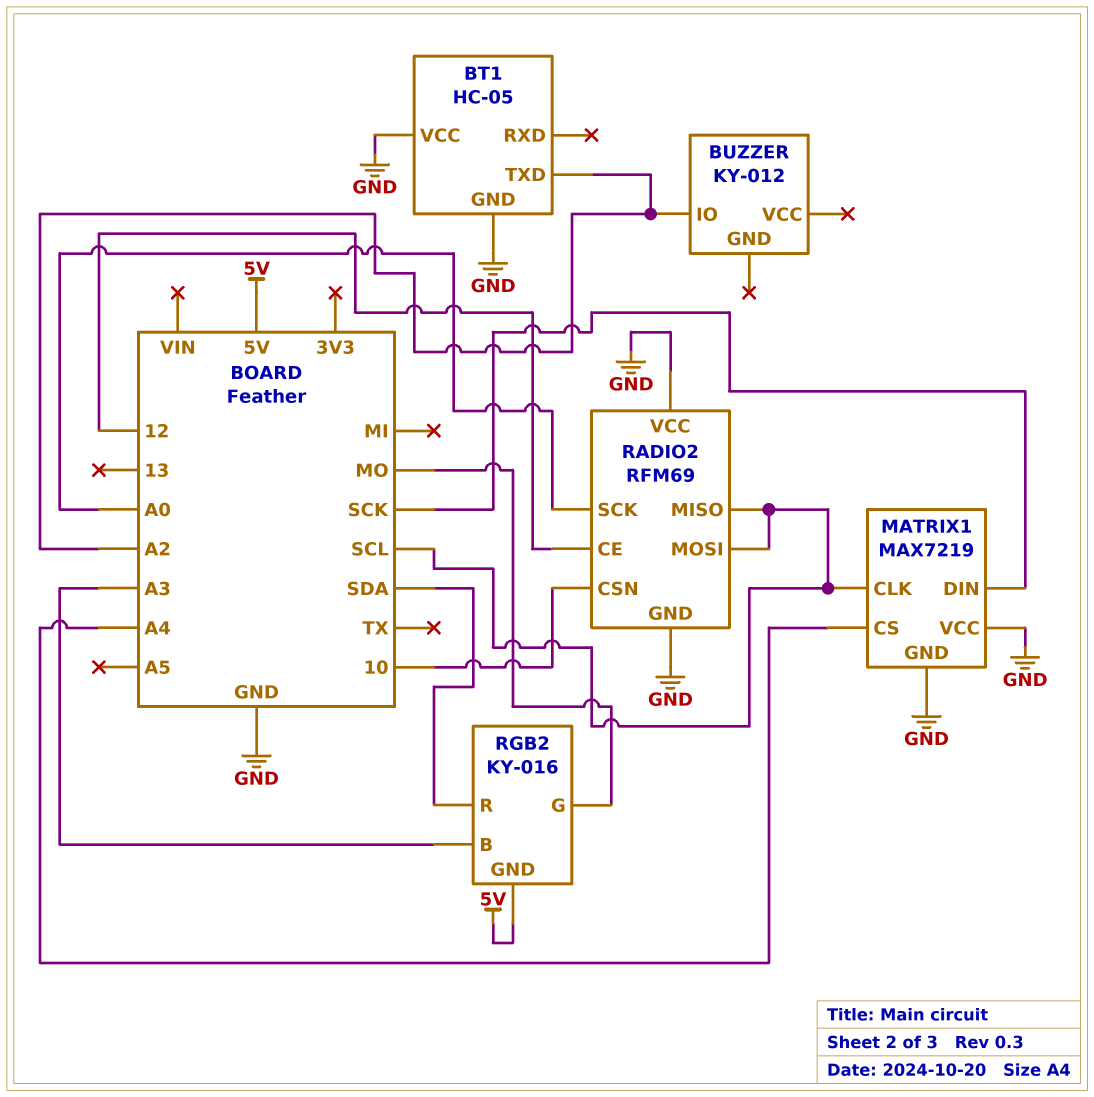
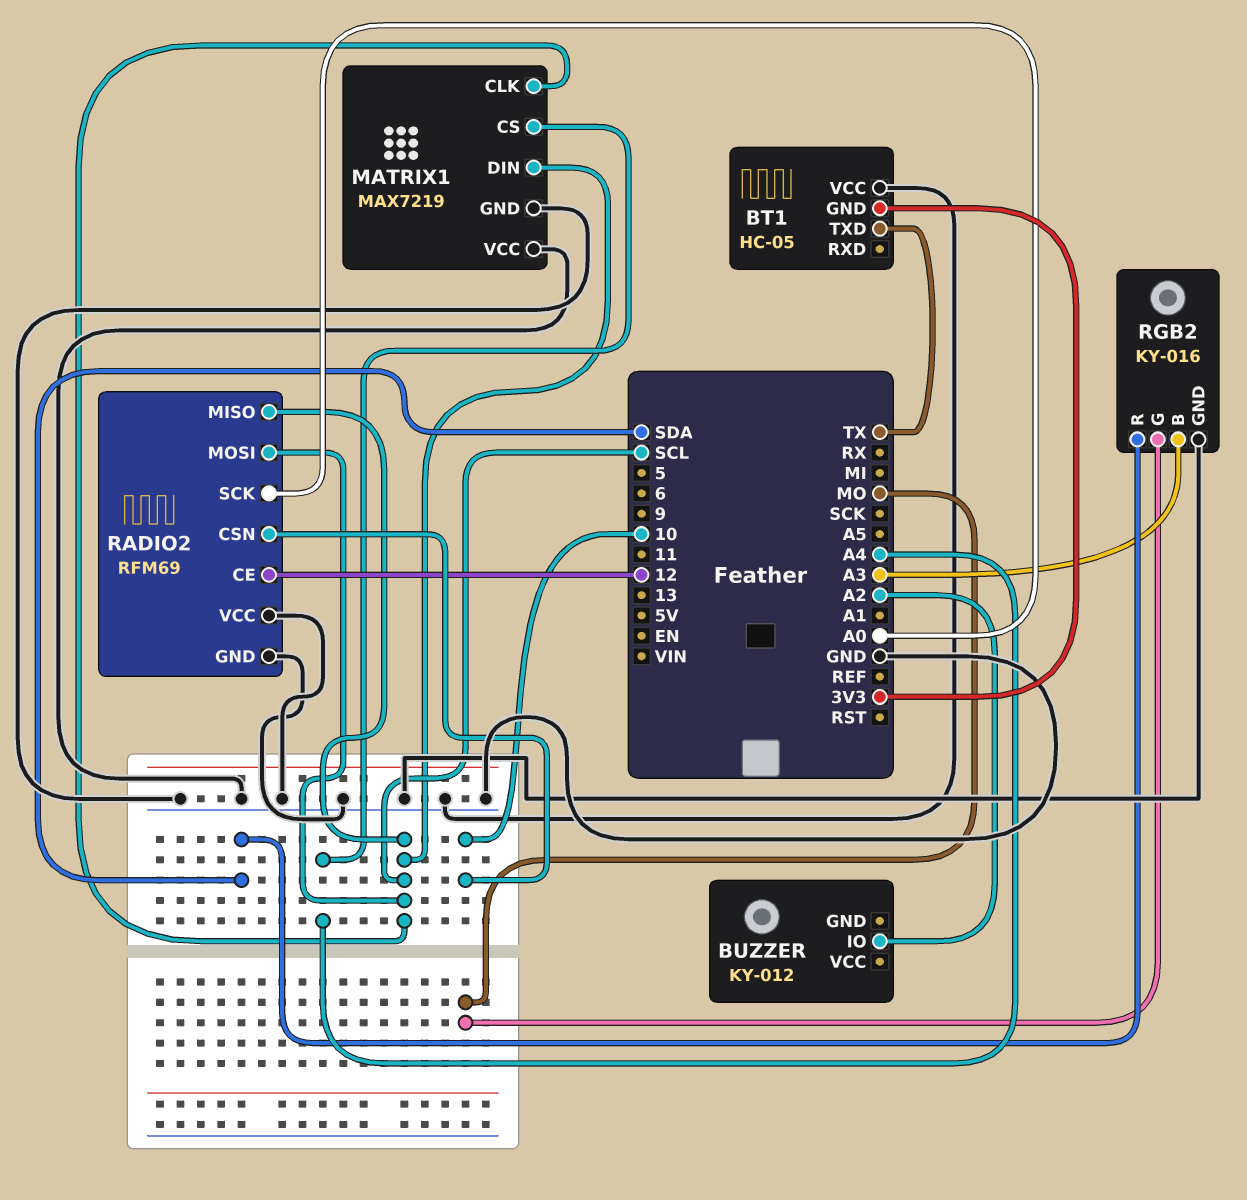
BT1 pin GND: GND -> 3V3
BT1 pin TXD: A2 -> TX
MATRIX1 pin DIN: SCK -> SCL
RGB2 pin GND: 5V -> GND

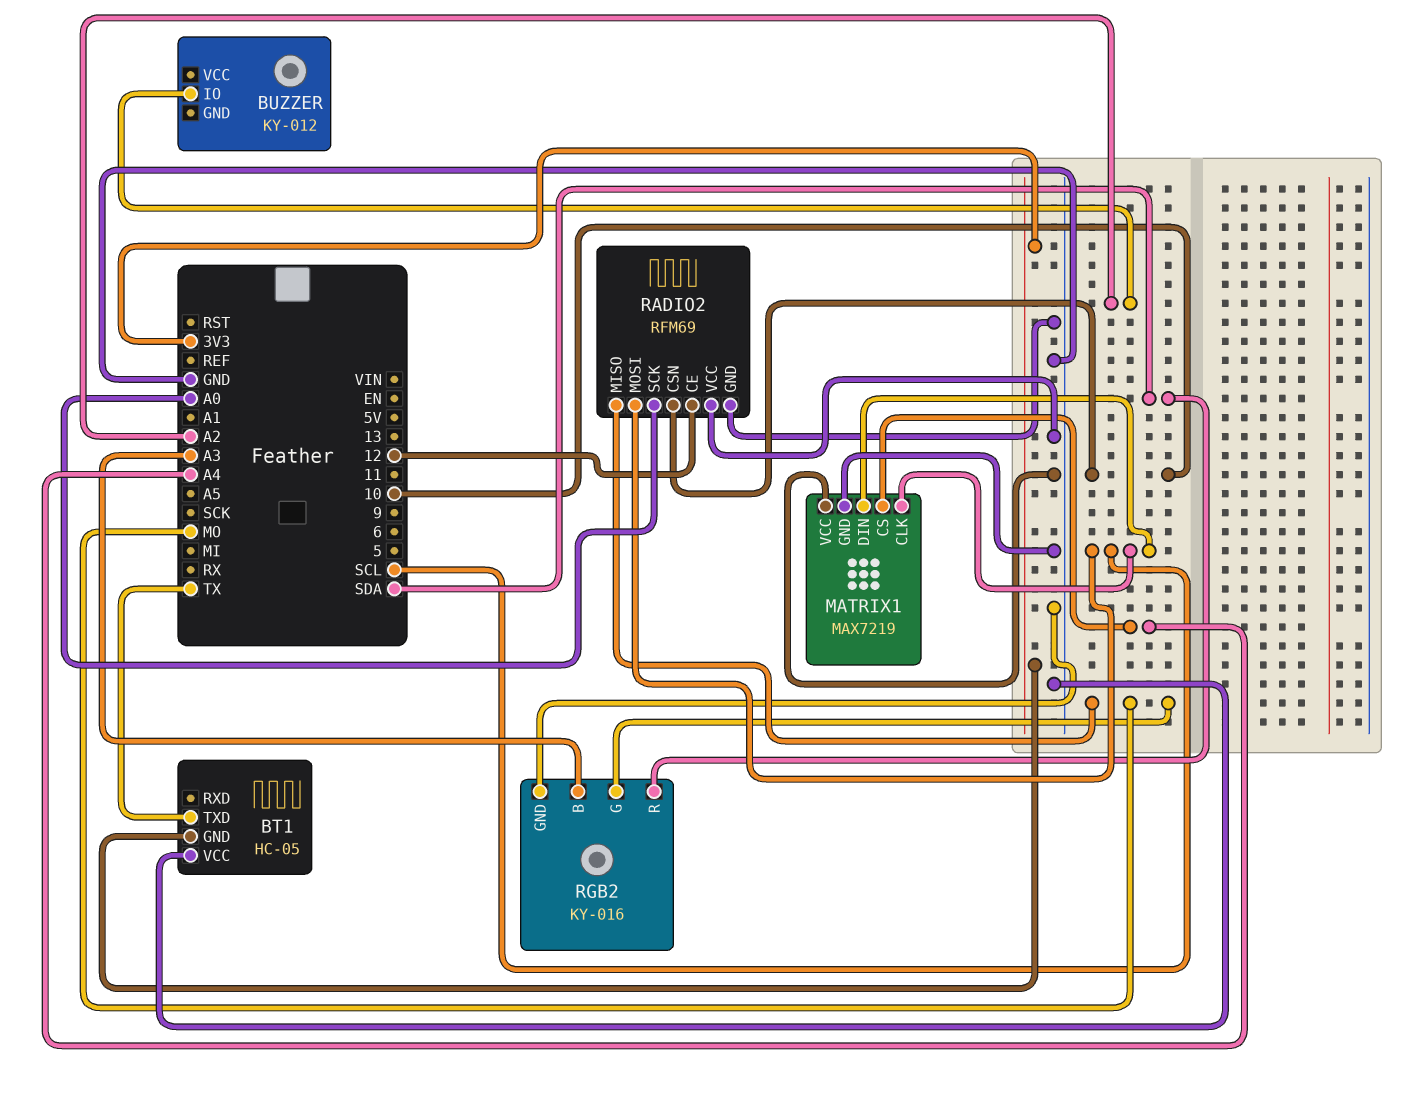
RADIO2 pin MISO: SCL -> MO

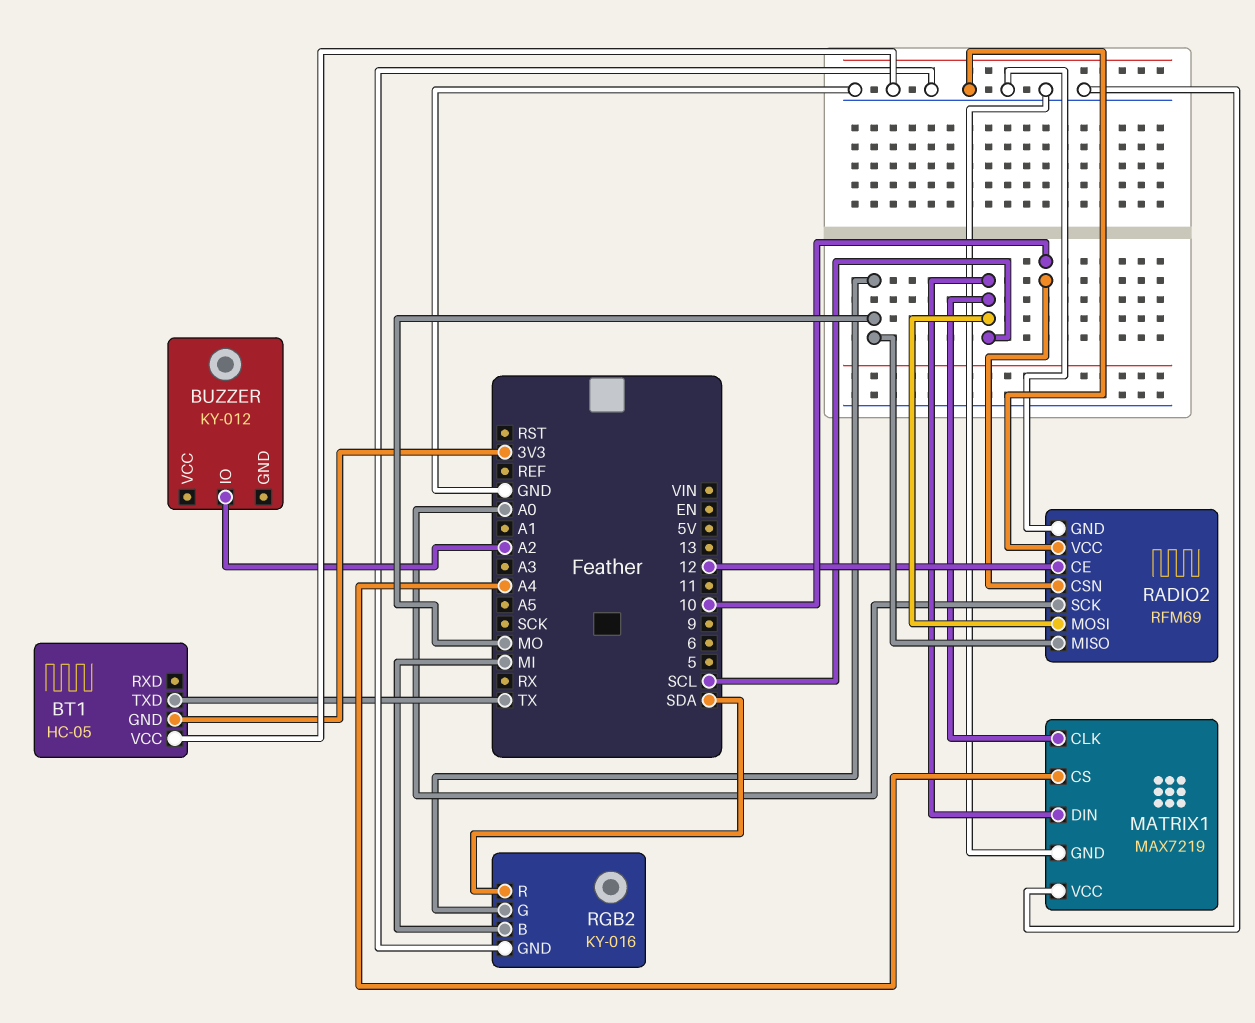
RGB2 pin B: A3 -> MI

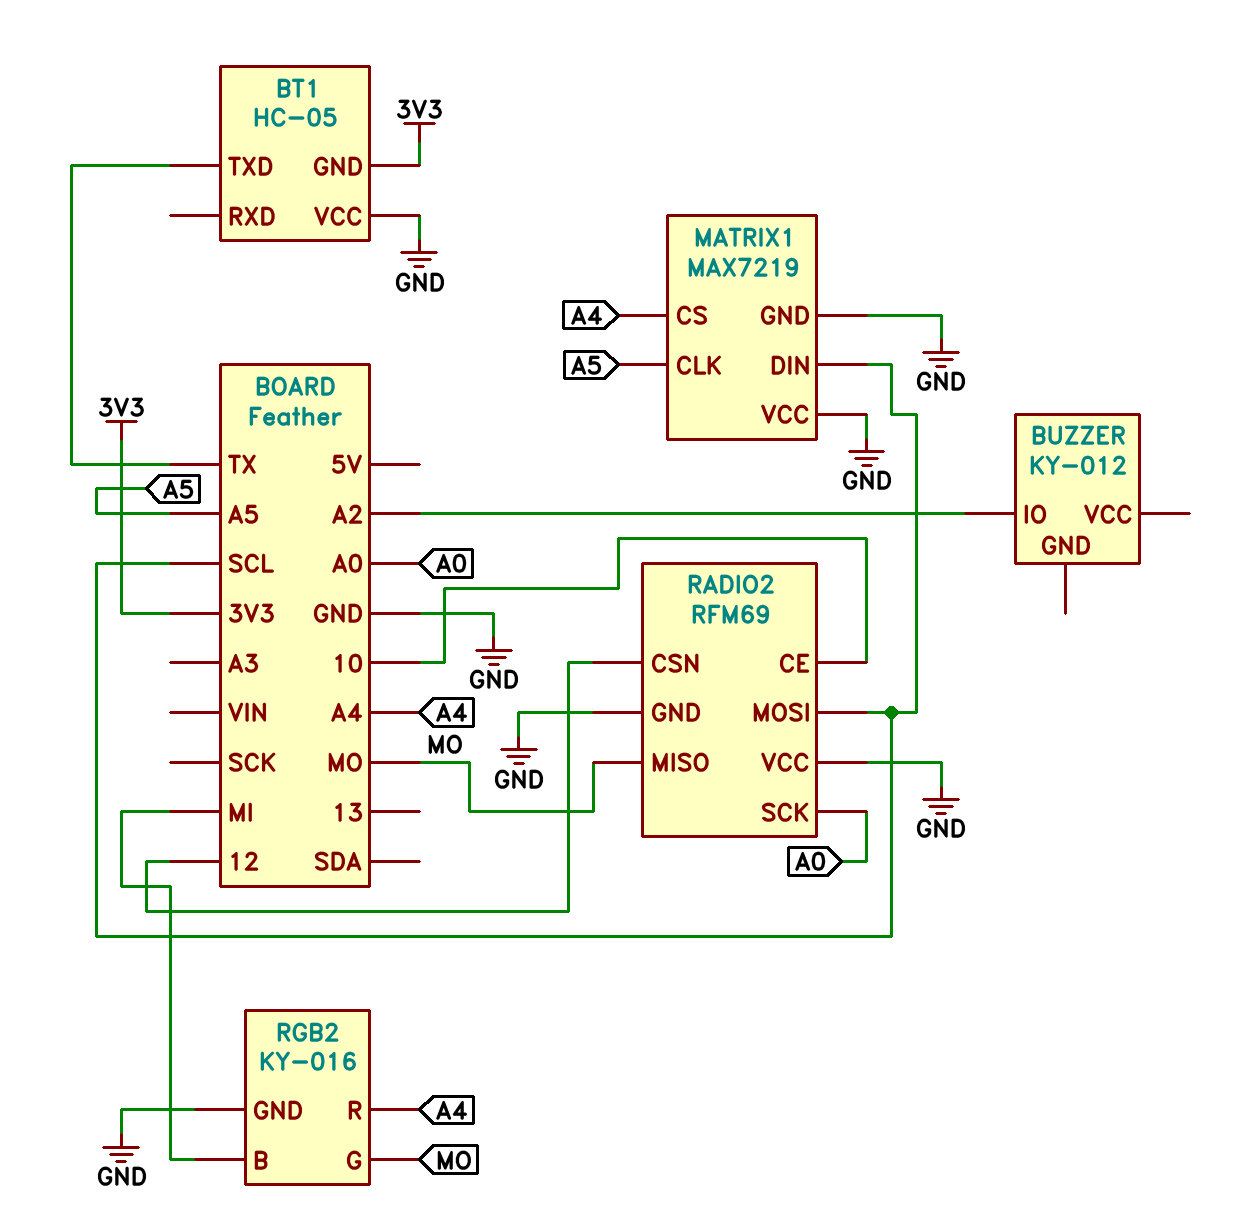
MATRIX1 pin CLK: SCL -> A5
RADIO2 pin CE: 12 -> 10
RADIO2 pin CSN: 10 -> 12
RGB2 pin R: SDA -> A4

